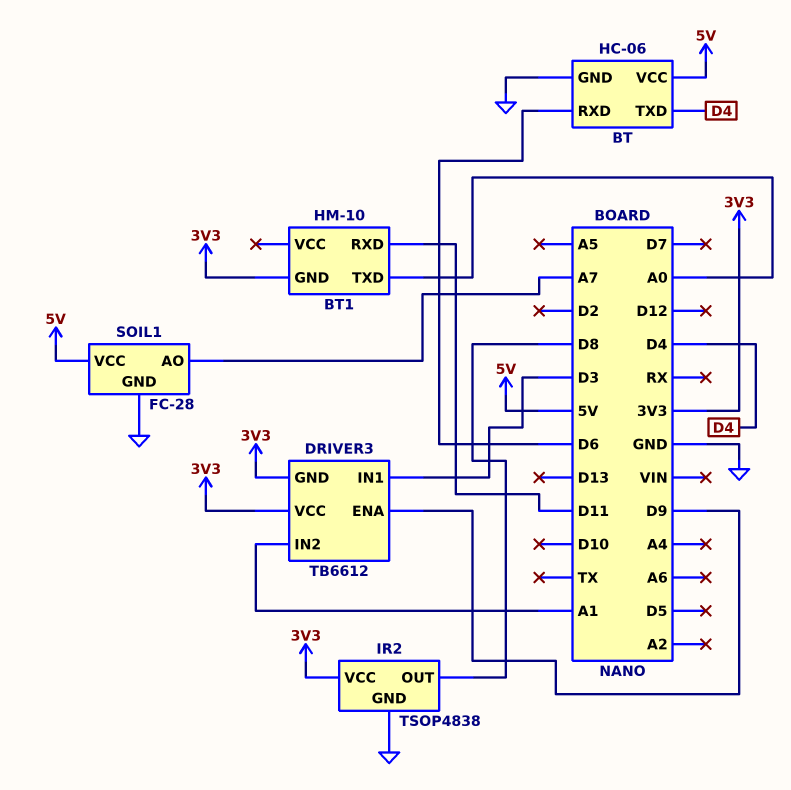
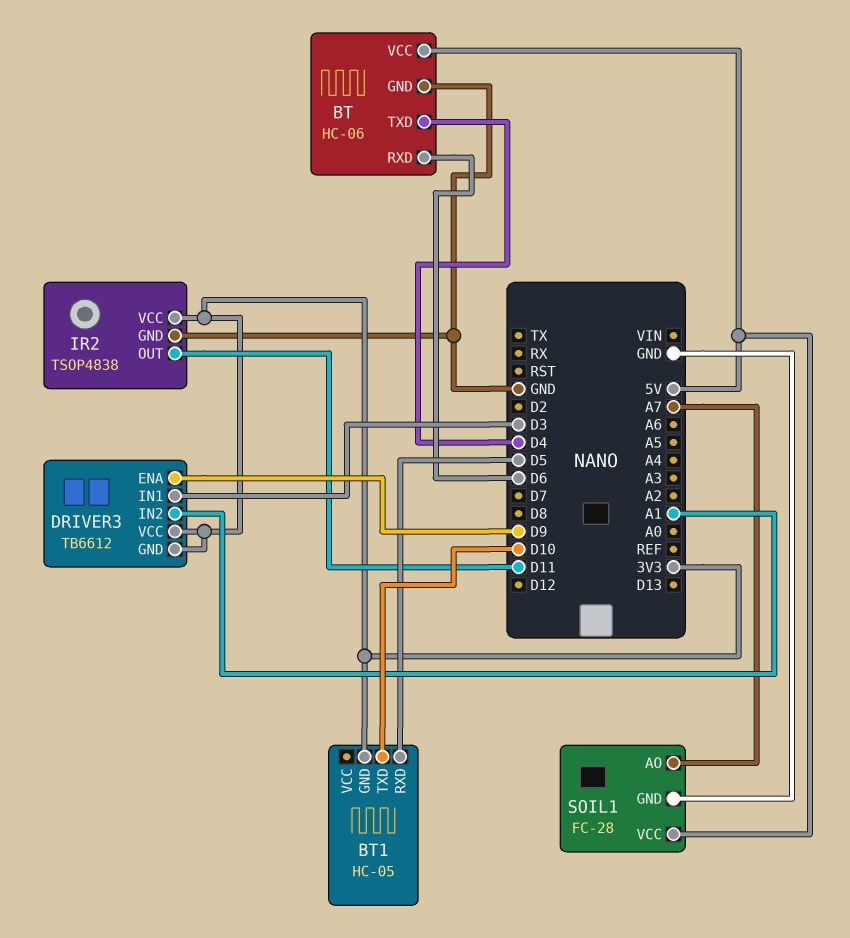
BT1: HM-10 -> HC-05
BT1 pin RXD: D11 -> D5
BT1 pin TXD: A0 -> D10
IR2 pin OUT: D8 -> D11

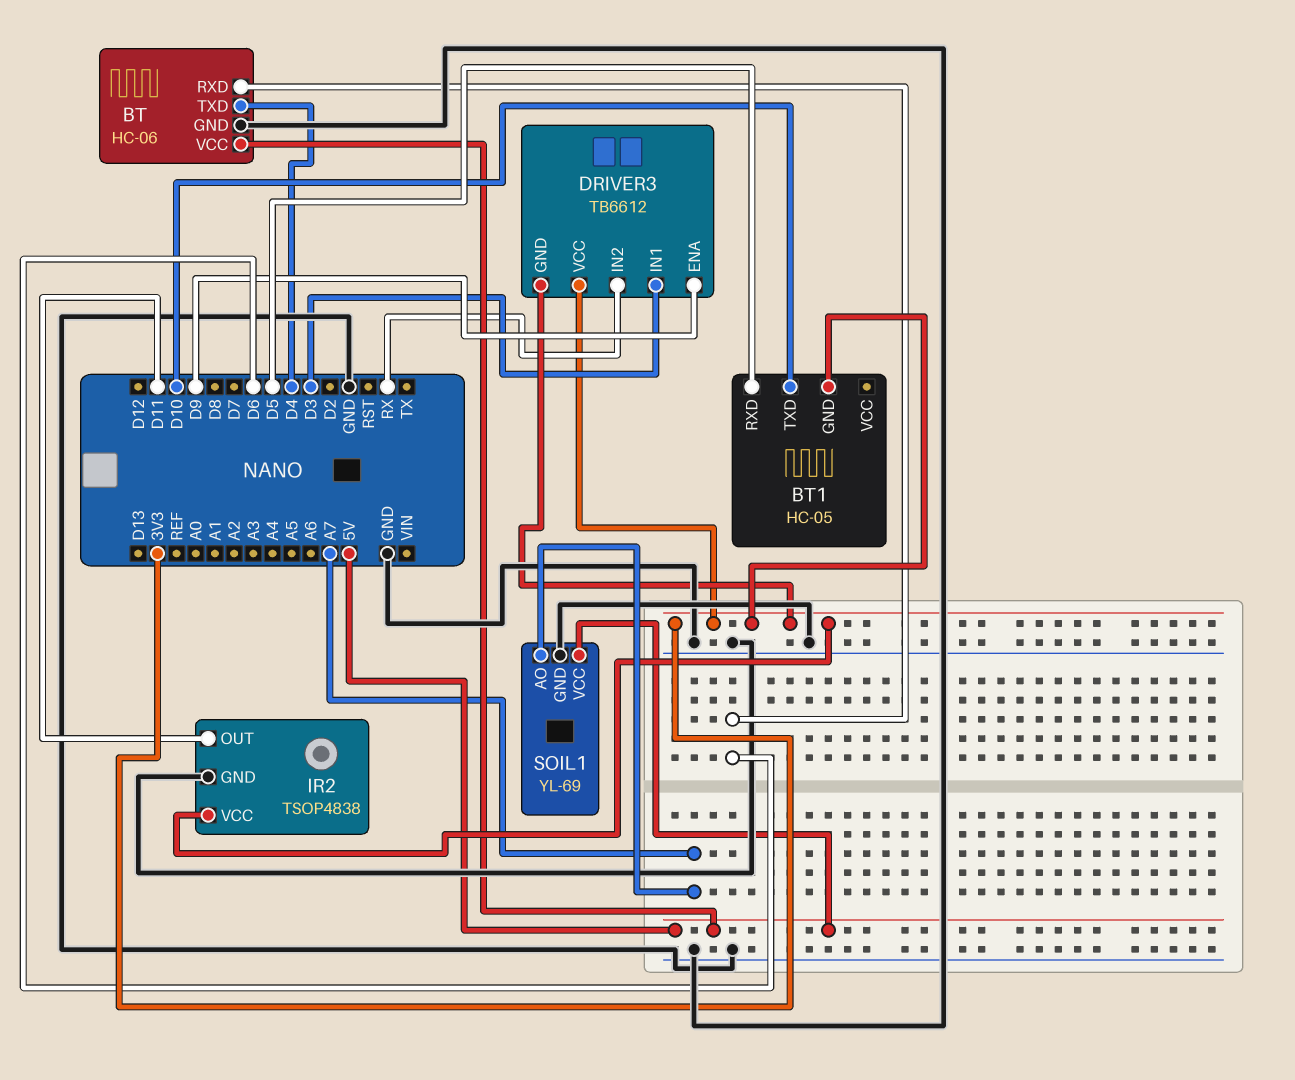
DRIVER3 pin IN2: A1 -> RX
SOIL1: FC-28 -> YL-69

